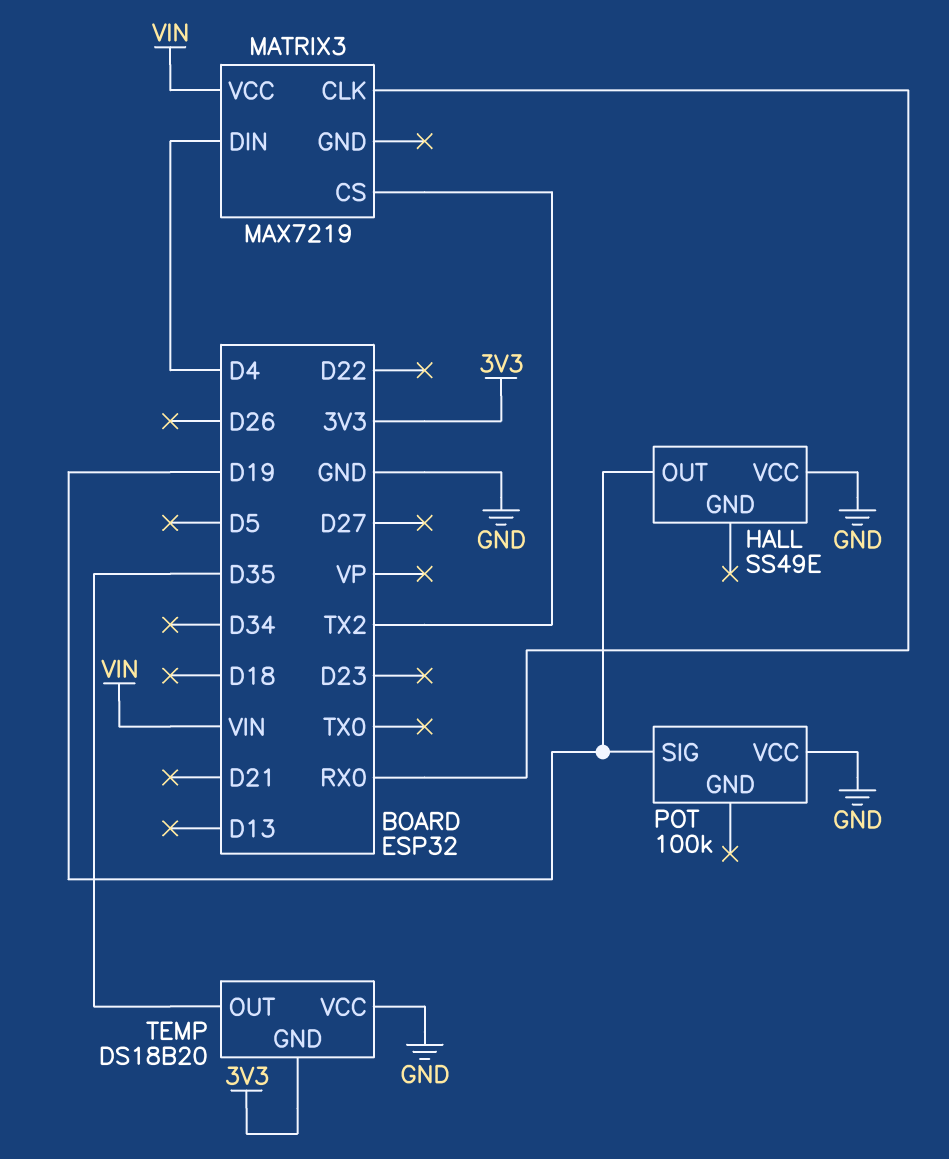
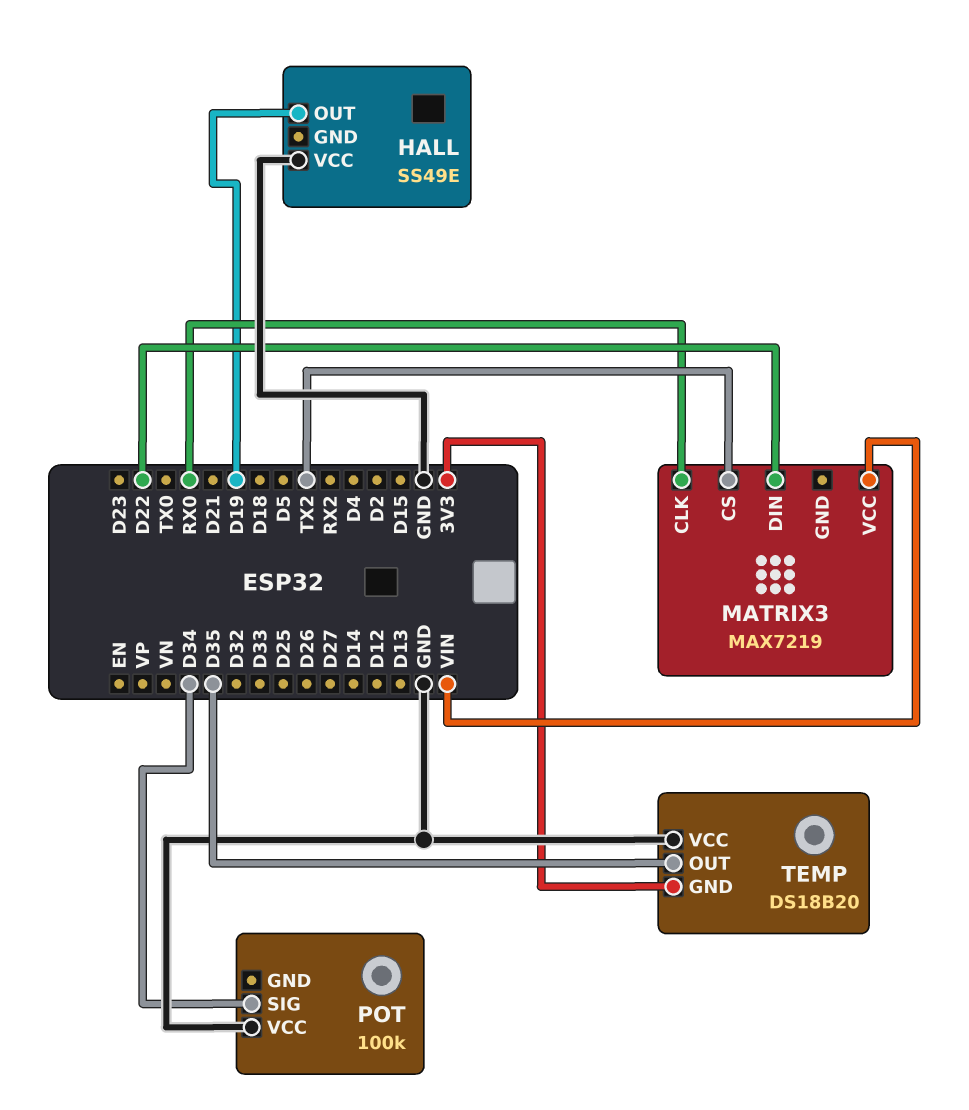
MATRIX3 pin DIN: D4 -> D22
POT pin SIG: D19 -> D34

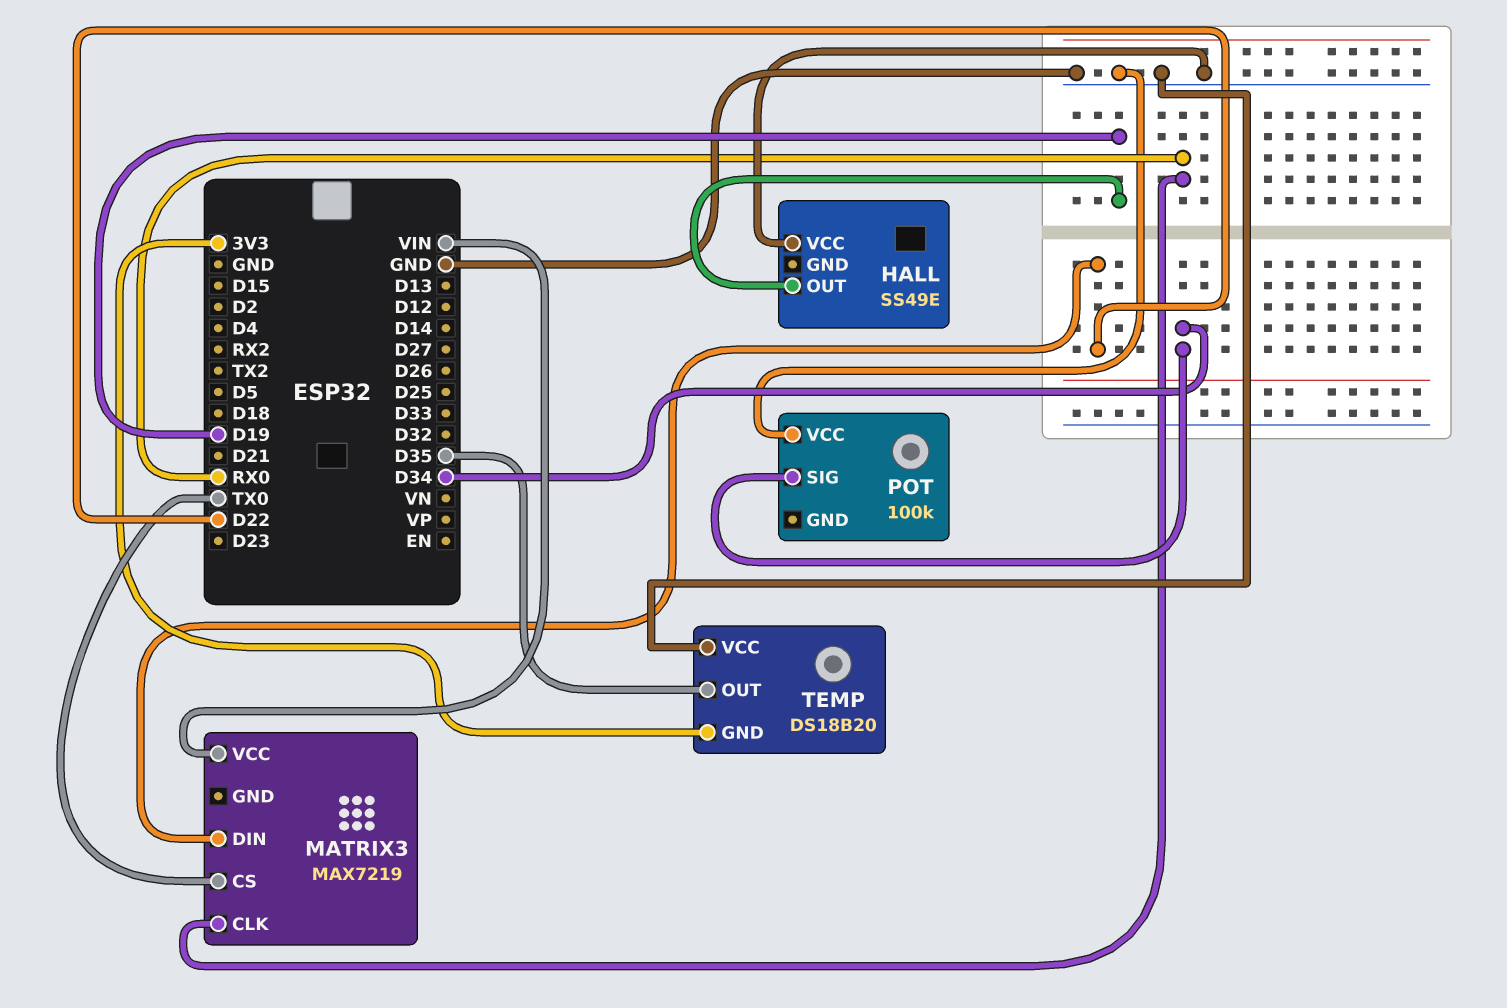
MATRIX3 pin CS: TX2 -> TX0

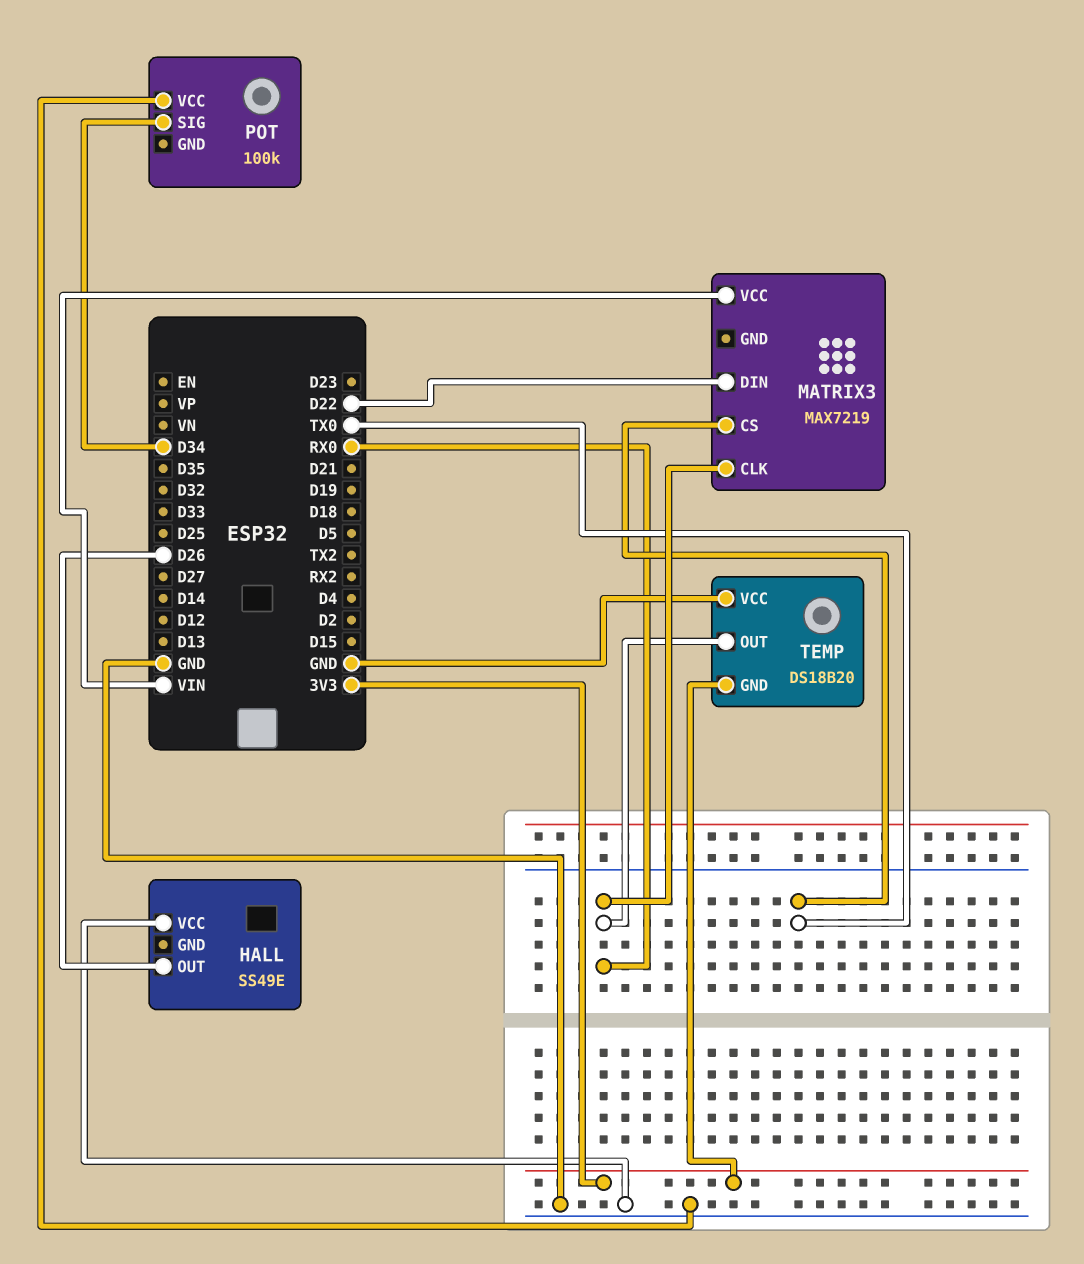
HALL pin OUT: D19 -> D26
TEMP pin OUT: D35 -> RX0

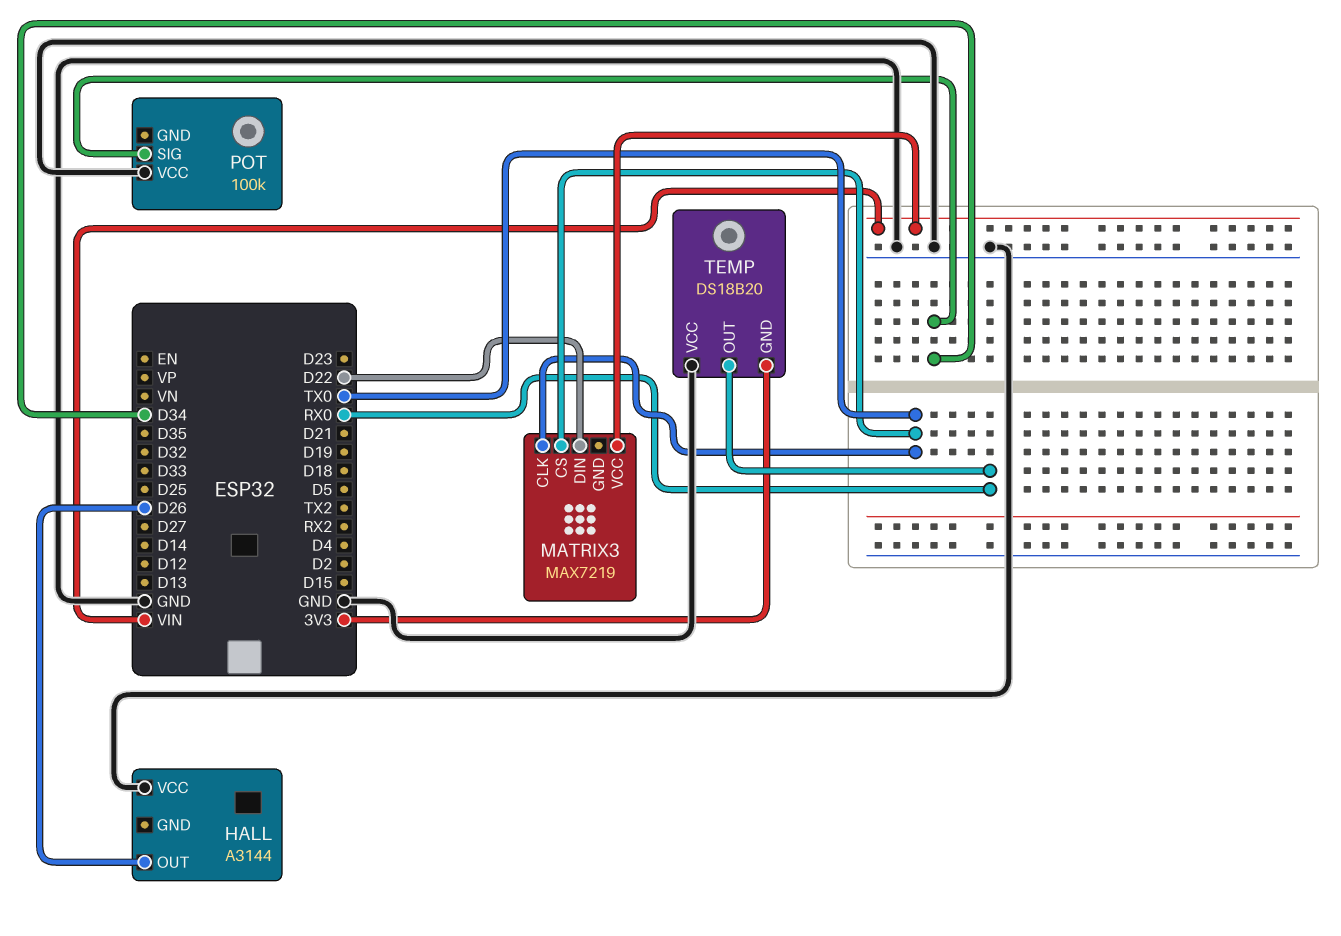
HALL: SS49E -> A3144
MATRIX3 pin CLK: RX0 -> TX0

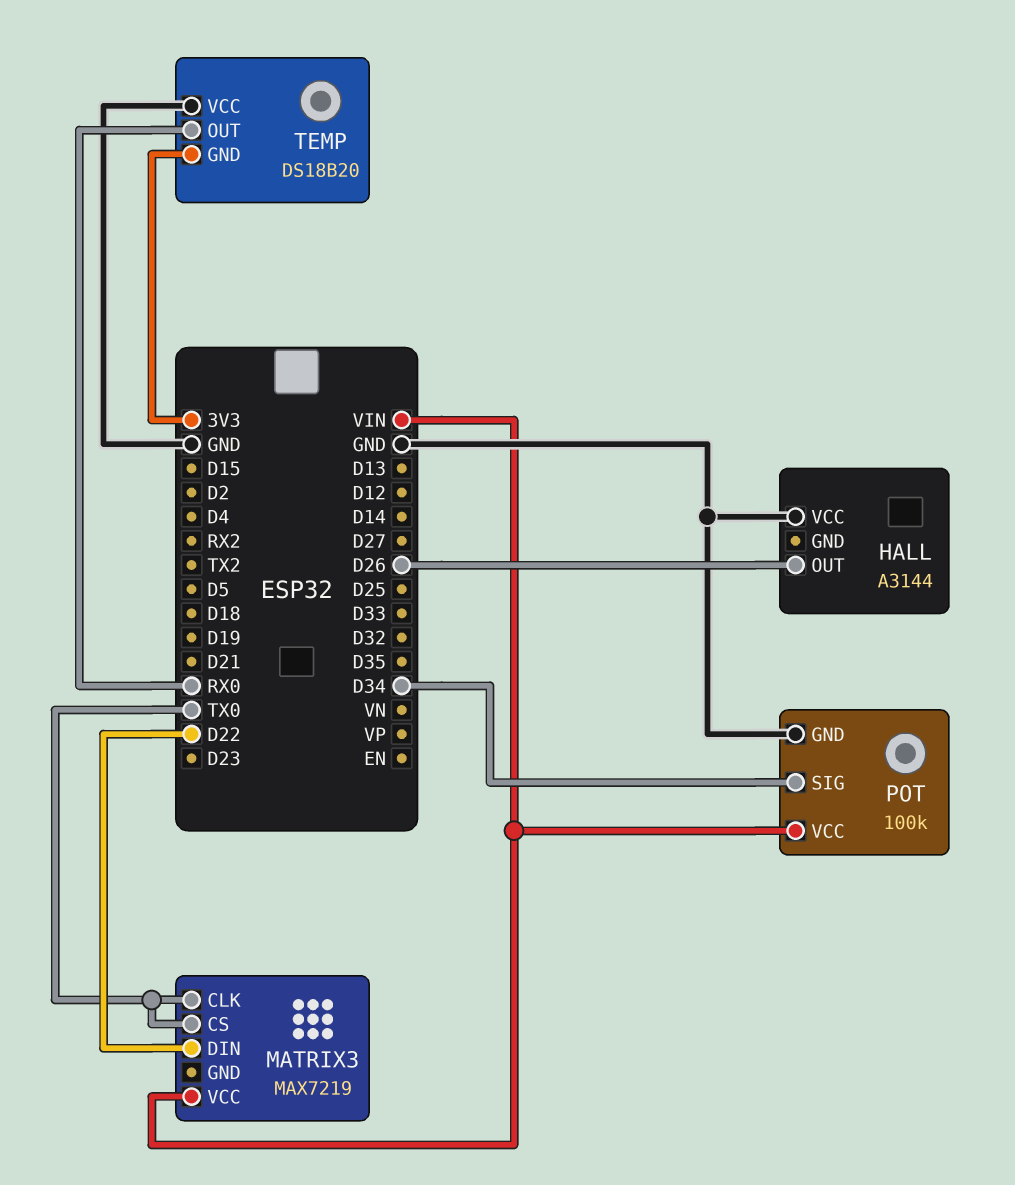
POT pin GND: none -> GND
POT pin VCC: GND -> VIN

